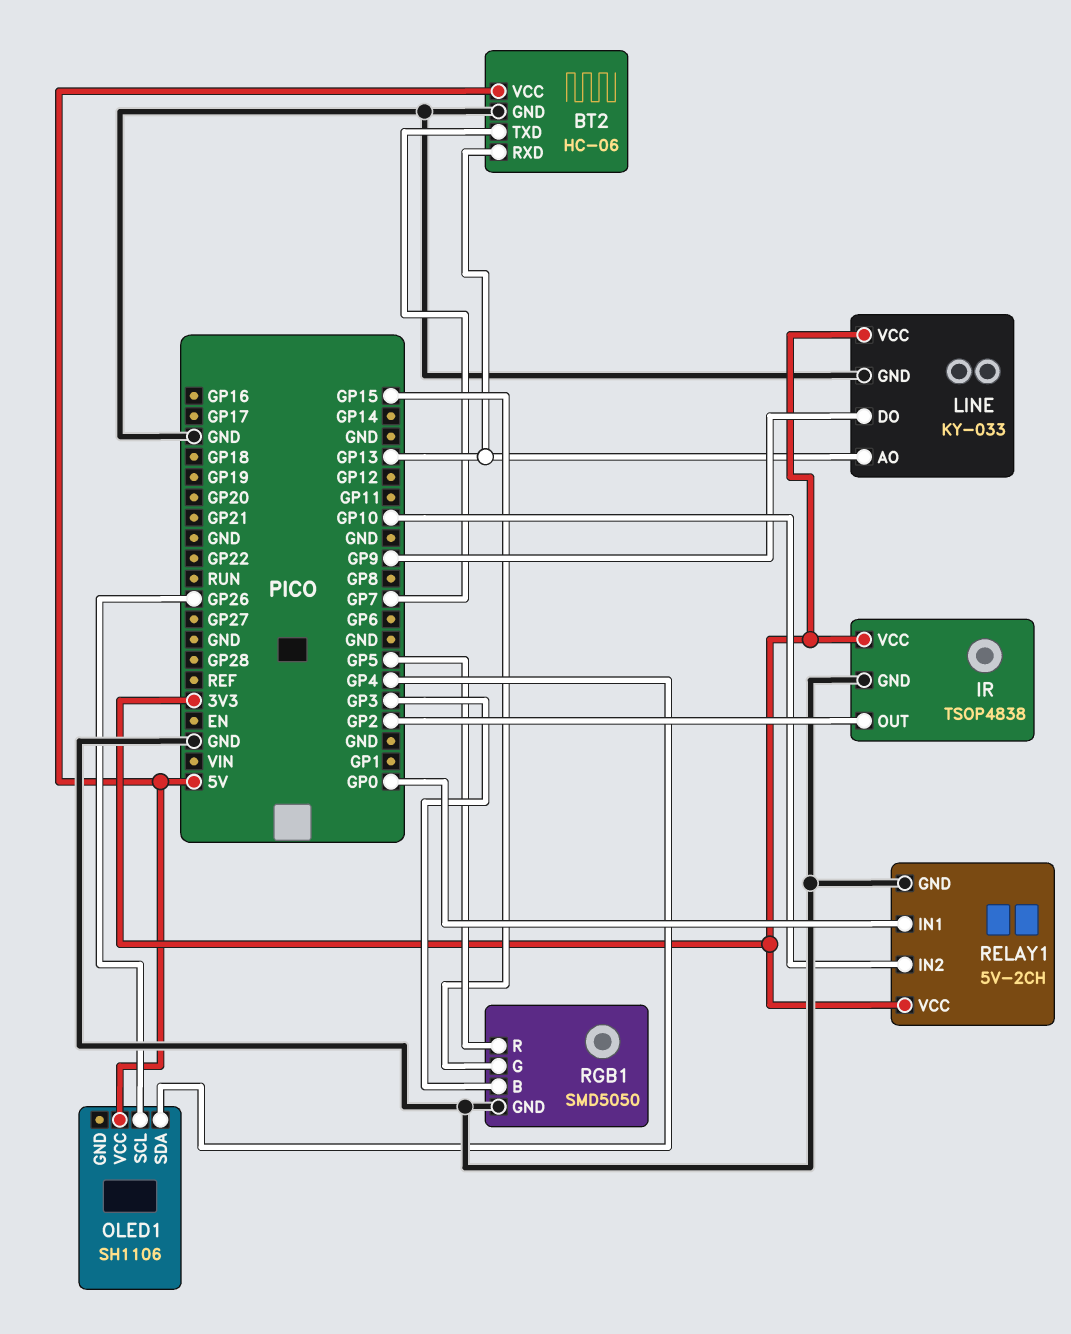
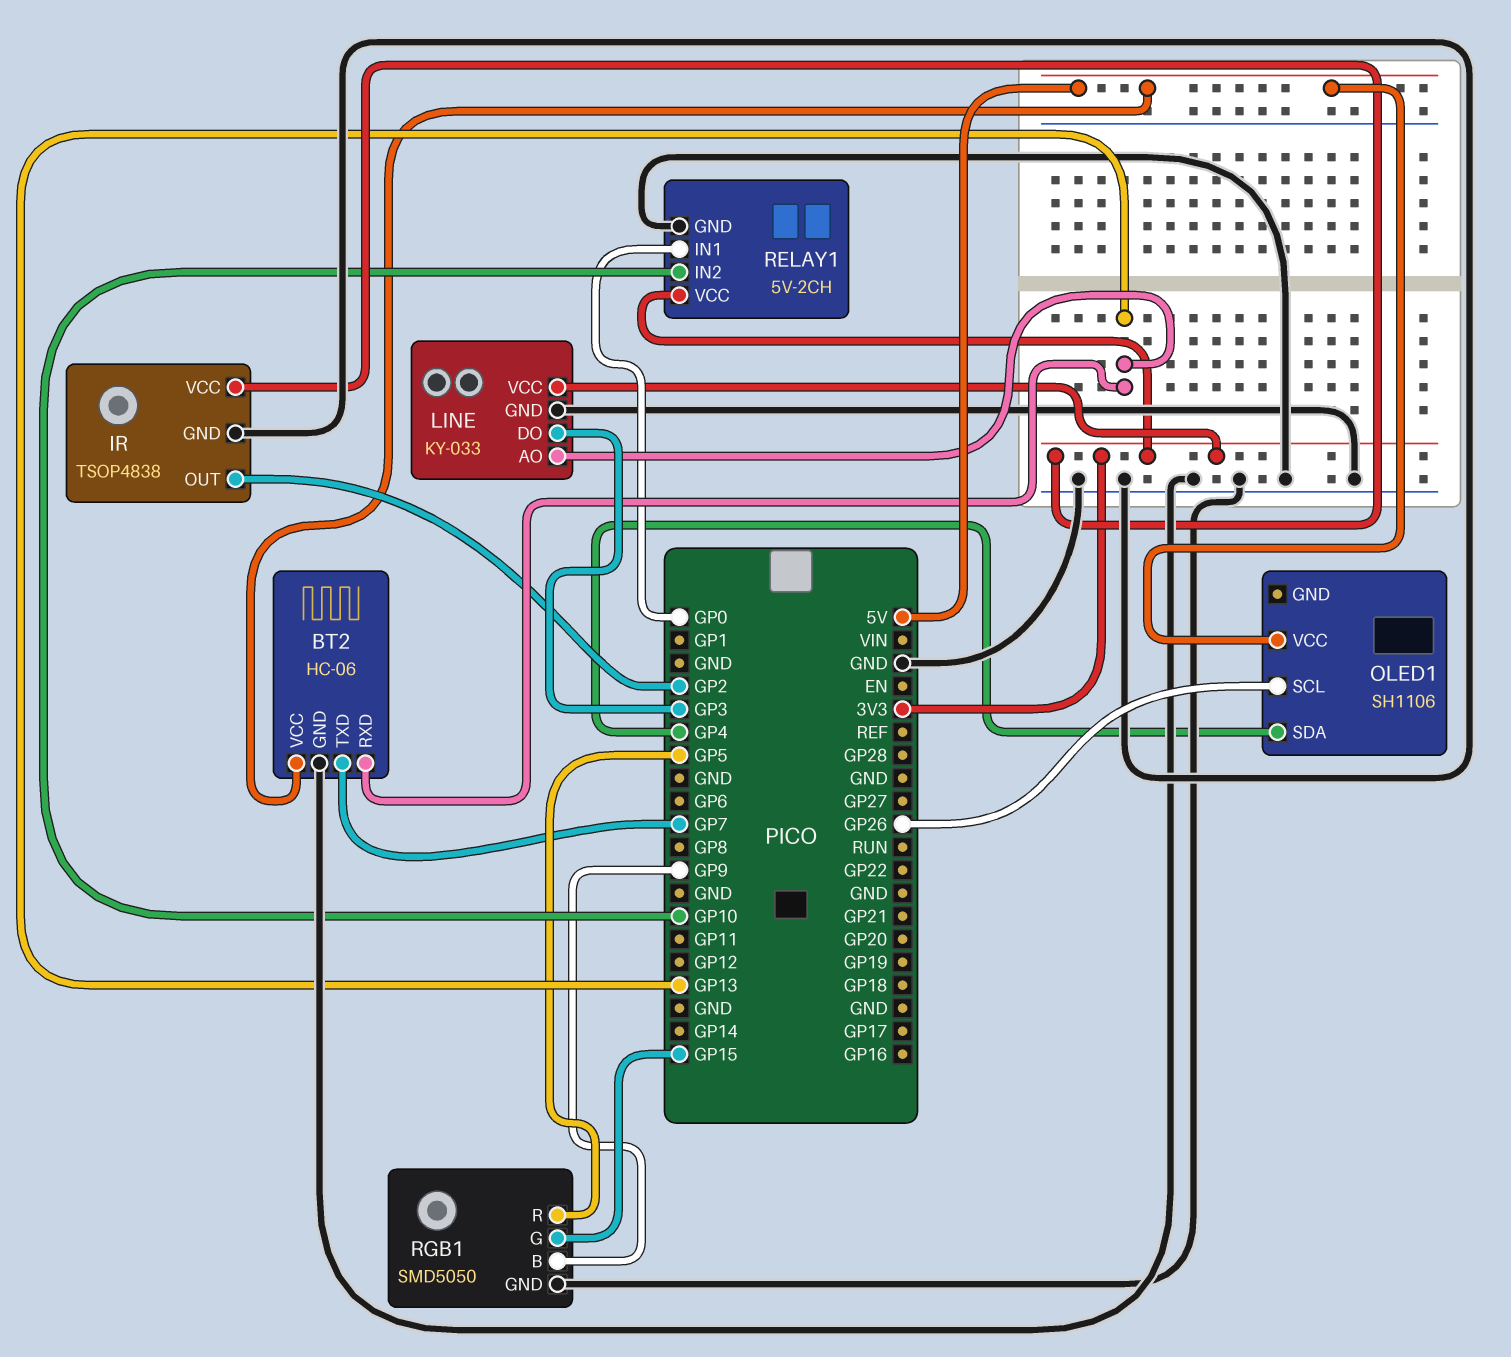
LINE pin DO: GP9 -> GP3
RGB1 pin B: GP3 -> GP9

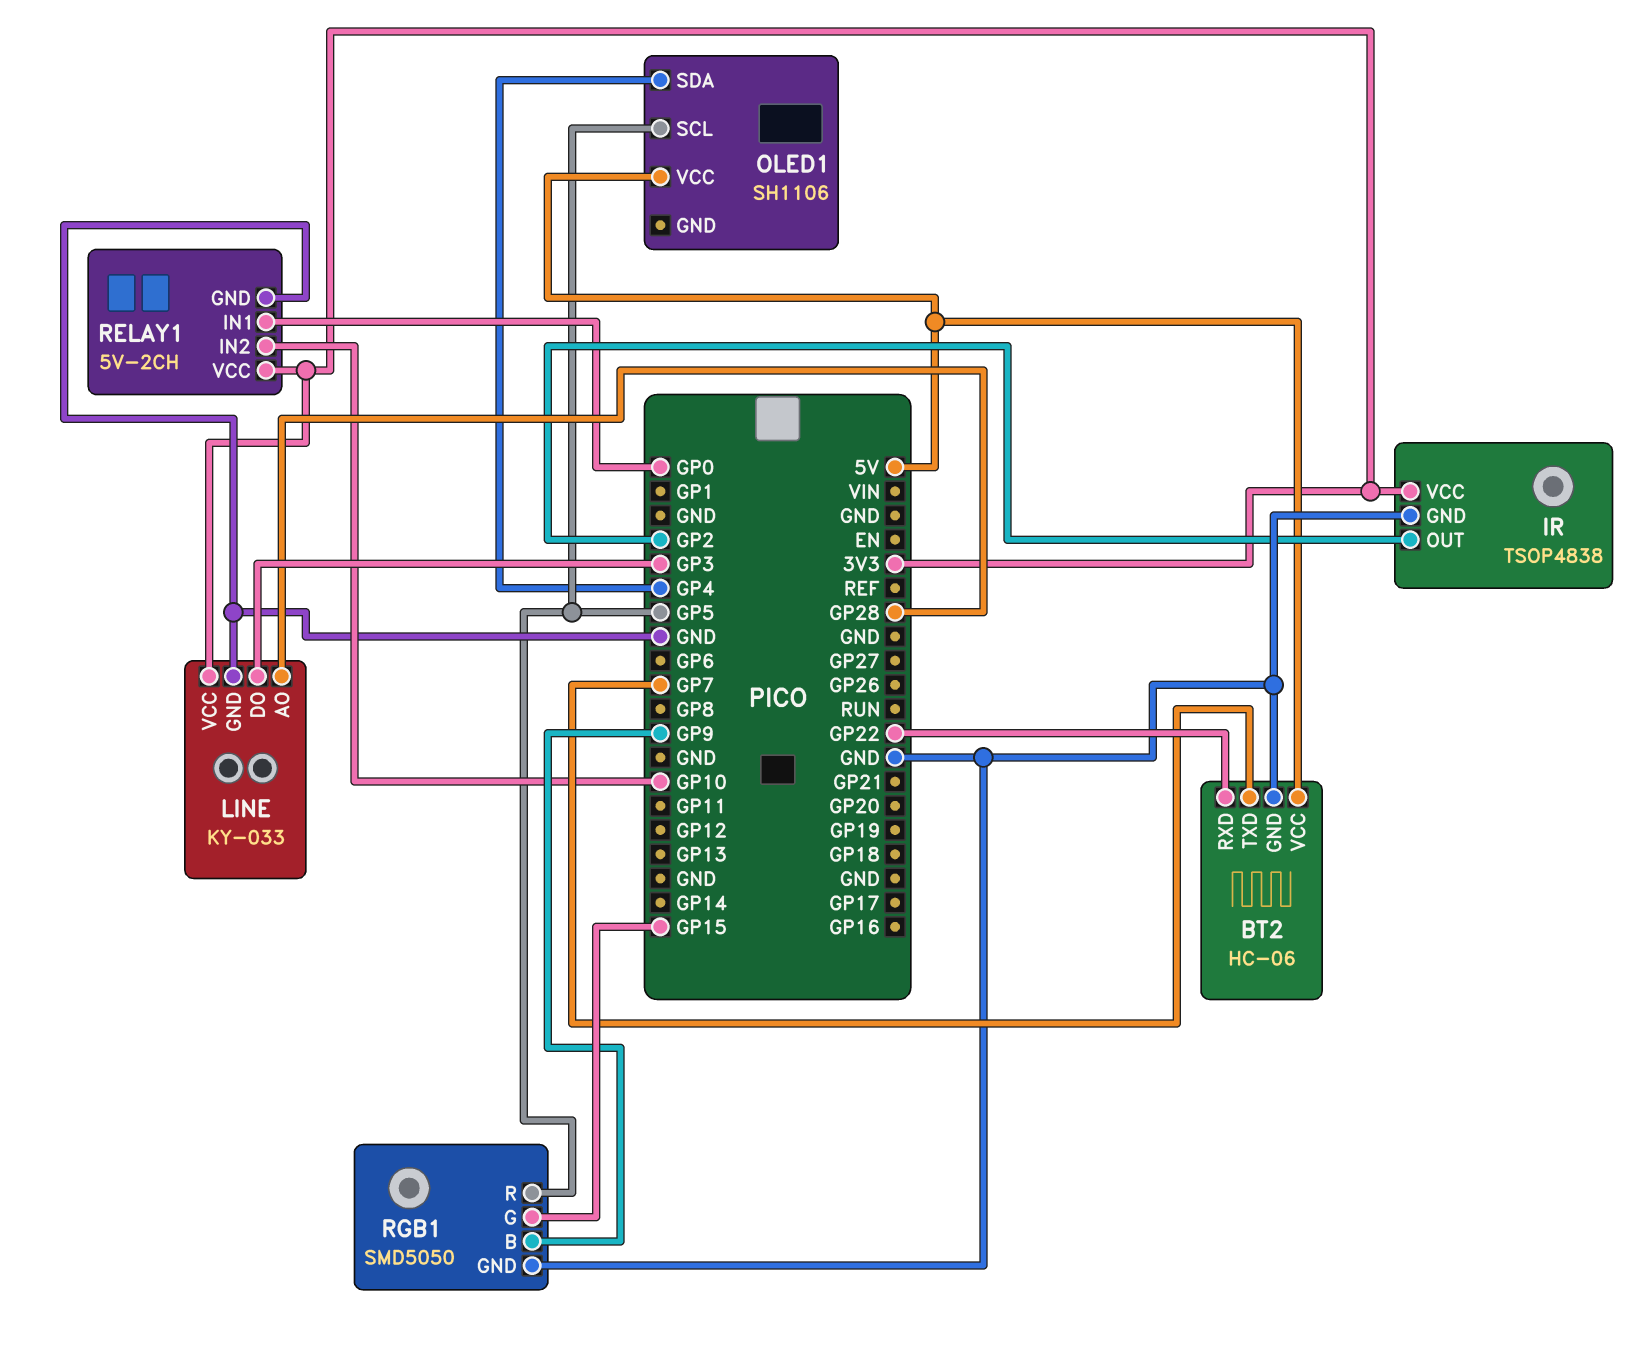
BT2 pin RXD: GP13 -> GP22
LINE pin AO: GP13 -> GP28
OLED1 pin SCL: GP26 -> GP5

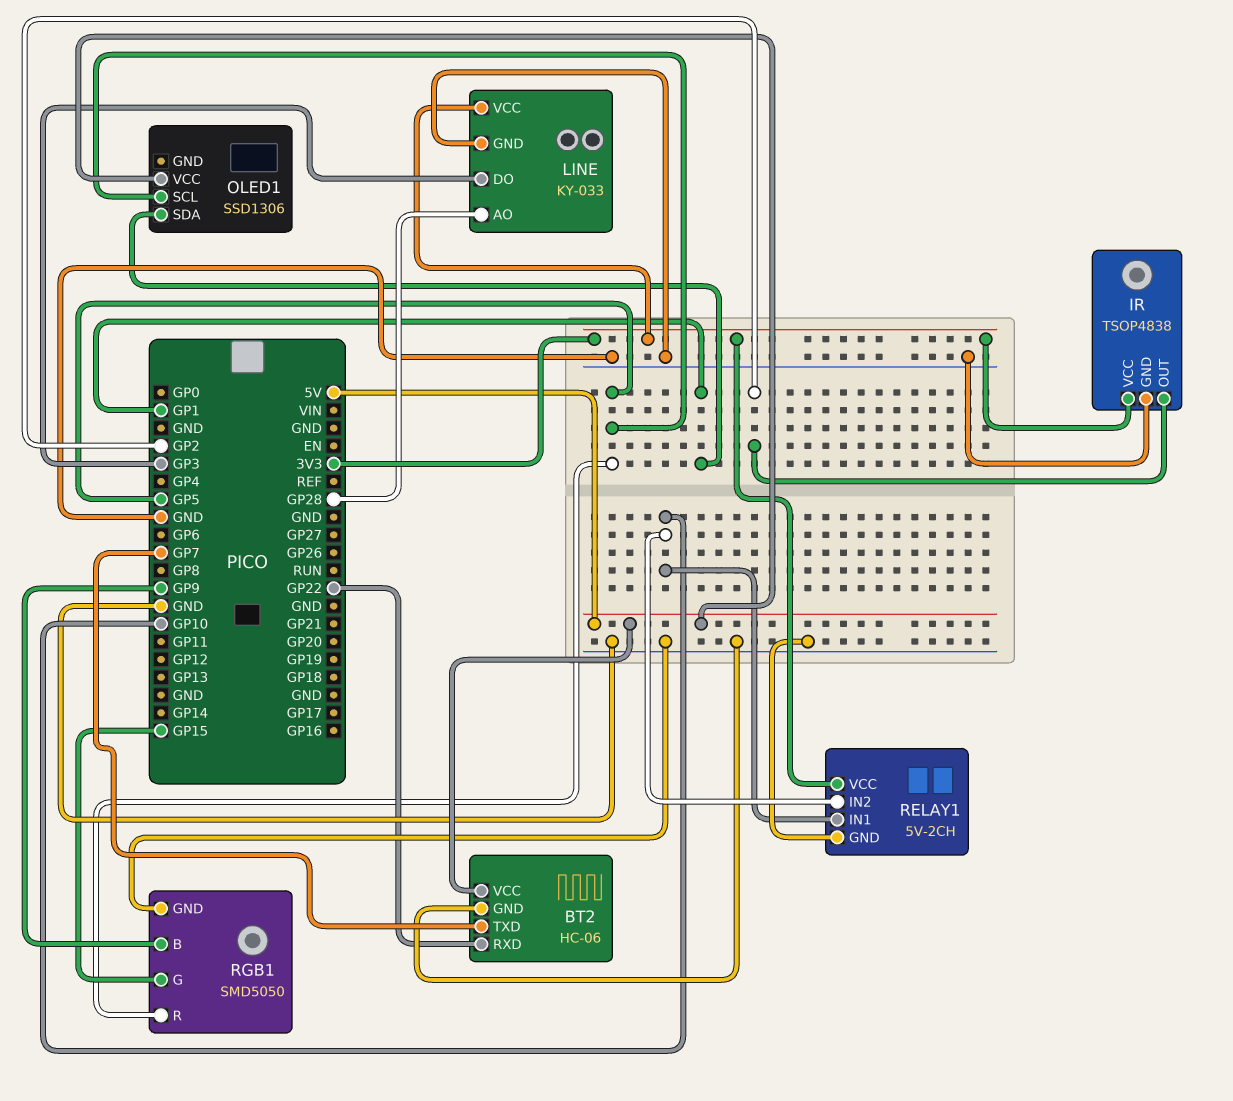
OLED1: SH1106 -> SSD1306
OLED1 pin SDA: GP4 -> GP1
RELAY1 pin IN1: GP0 -> GP10

